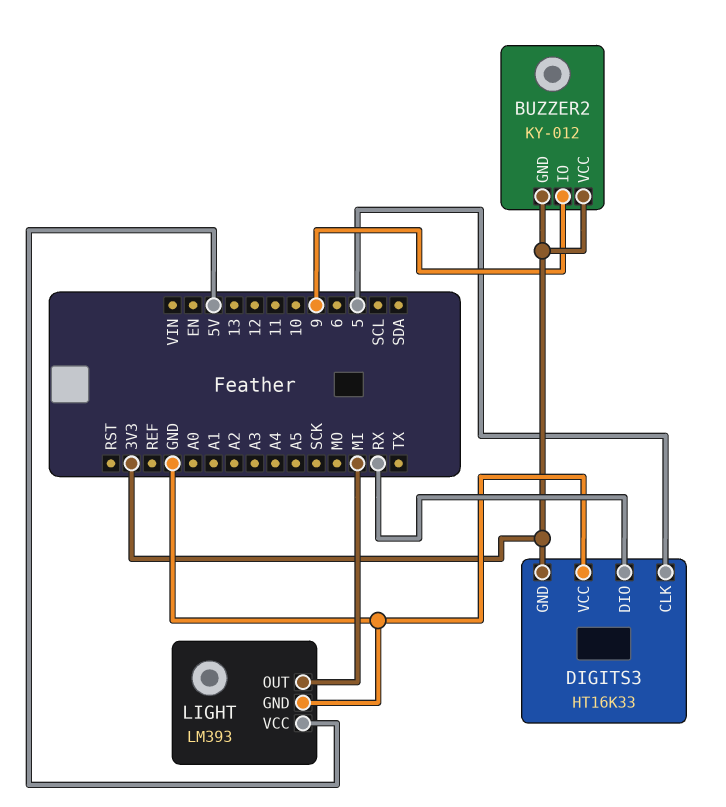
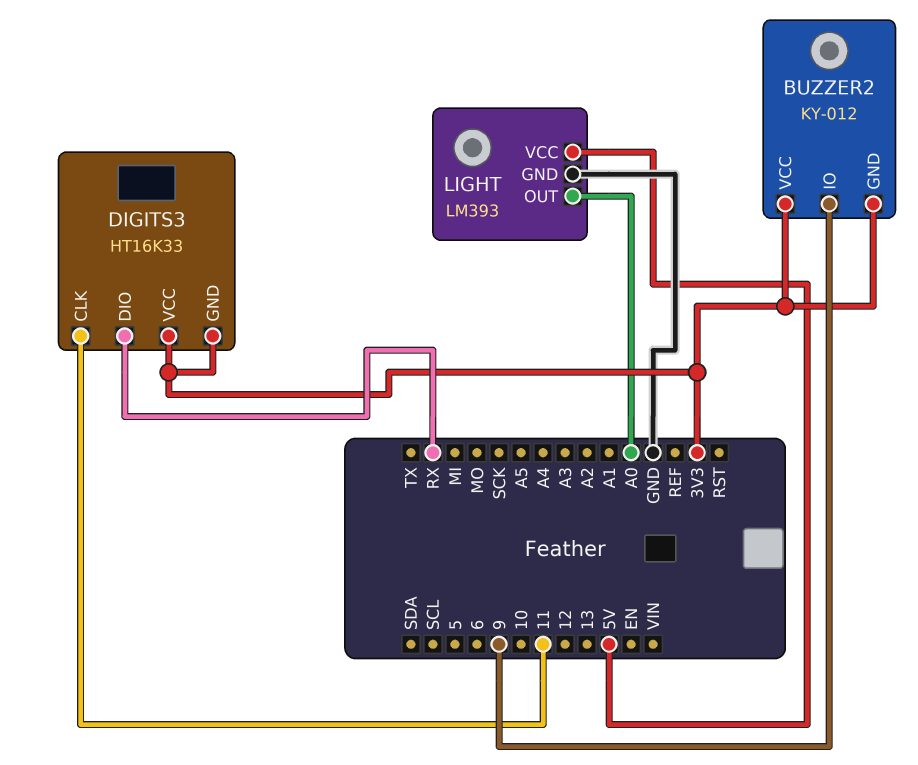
DIGITS3 pin CLK: 5 -> 11
DIGITS3 pin VCC: GND -> 3V3
LIGHT pin OUT: MI -> A0

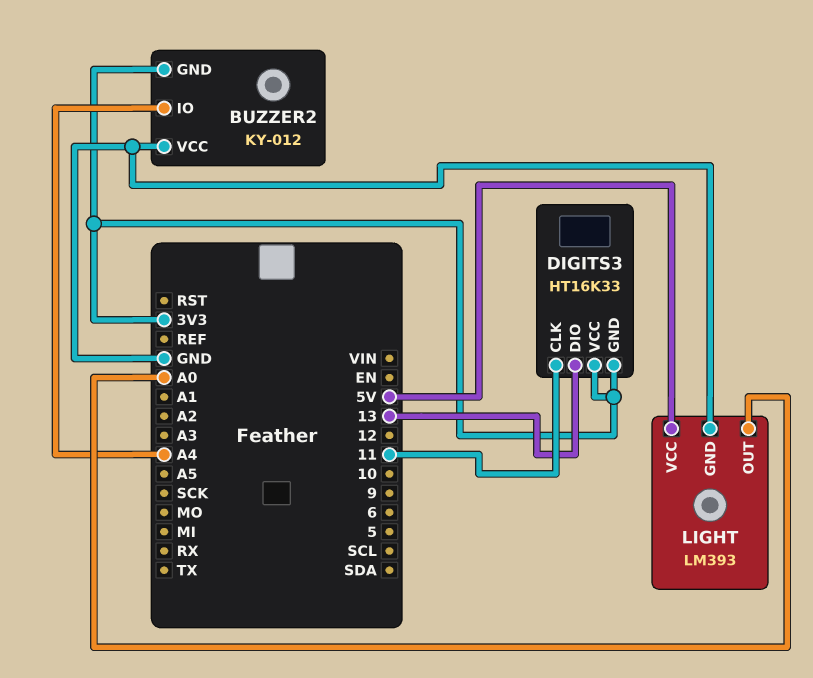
BUZZER2 pin IO: 9 -> A4
BUZZER2 pin VCC: 3V3 -> GND
DIGITS3 pin DIO: RX -> 13

